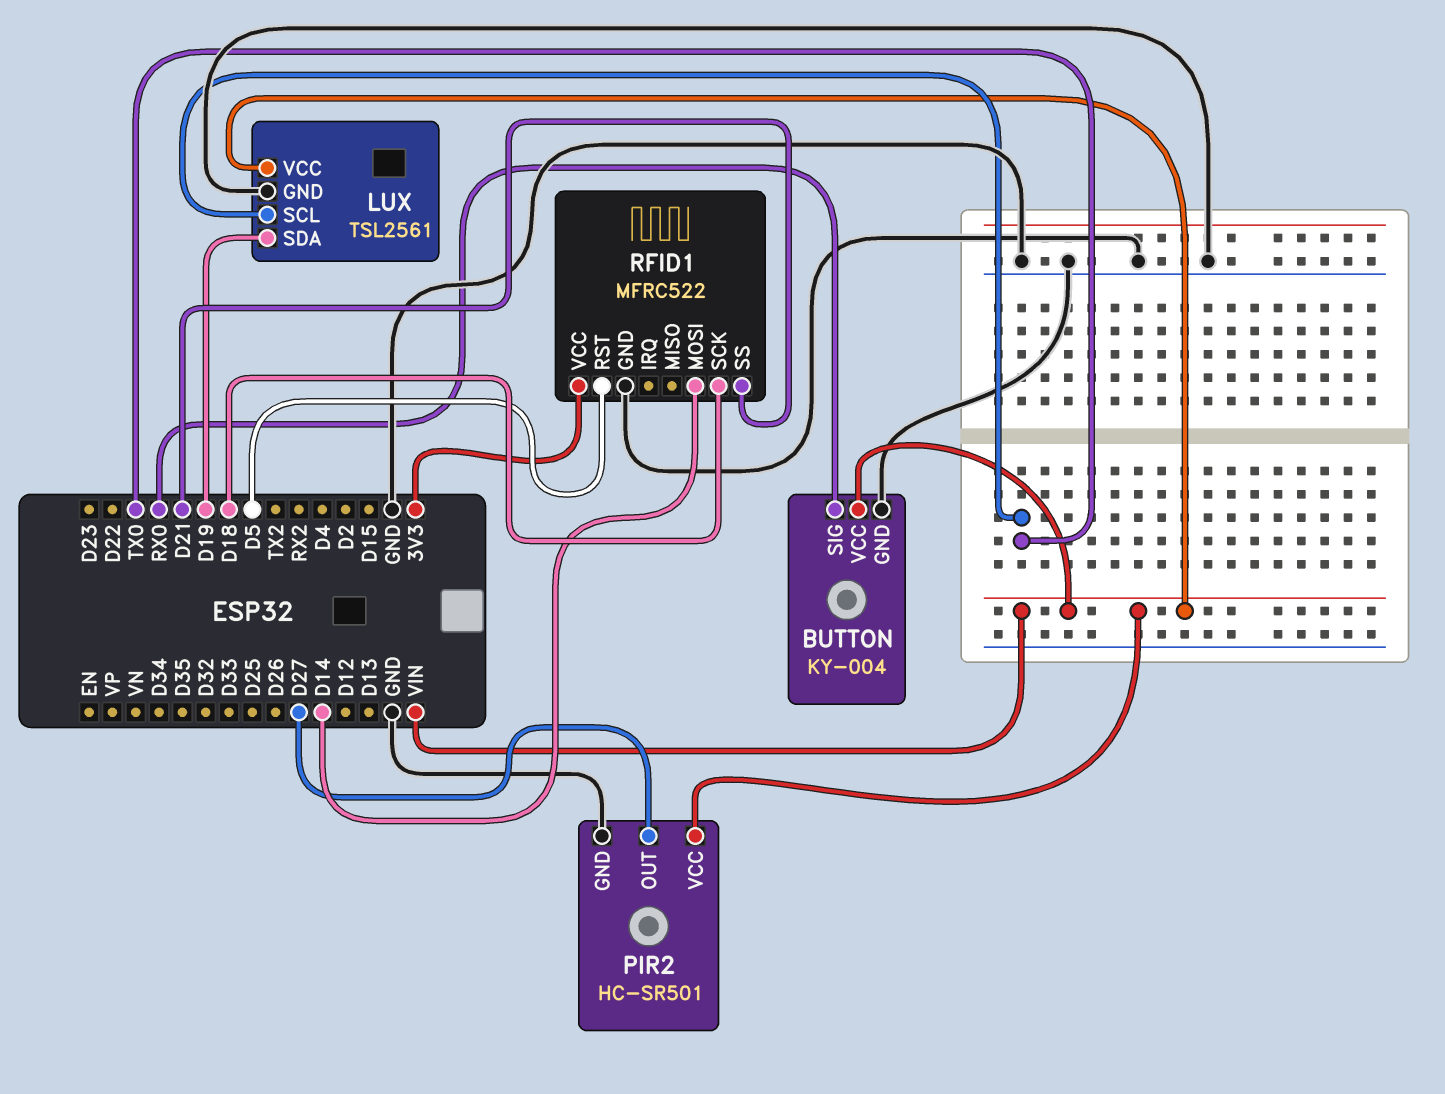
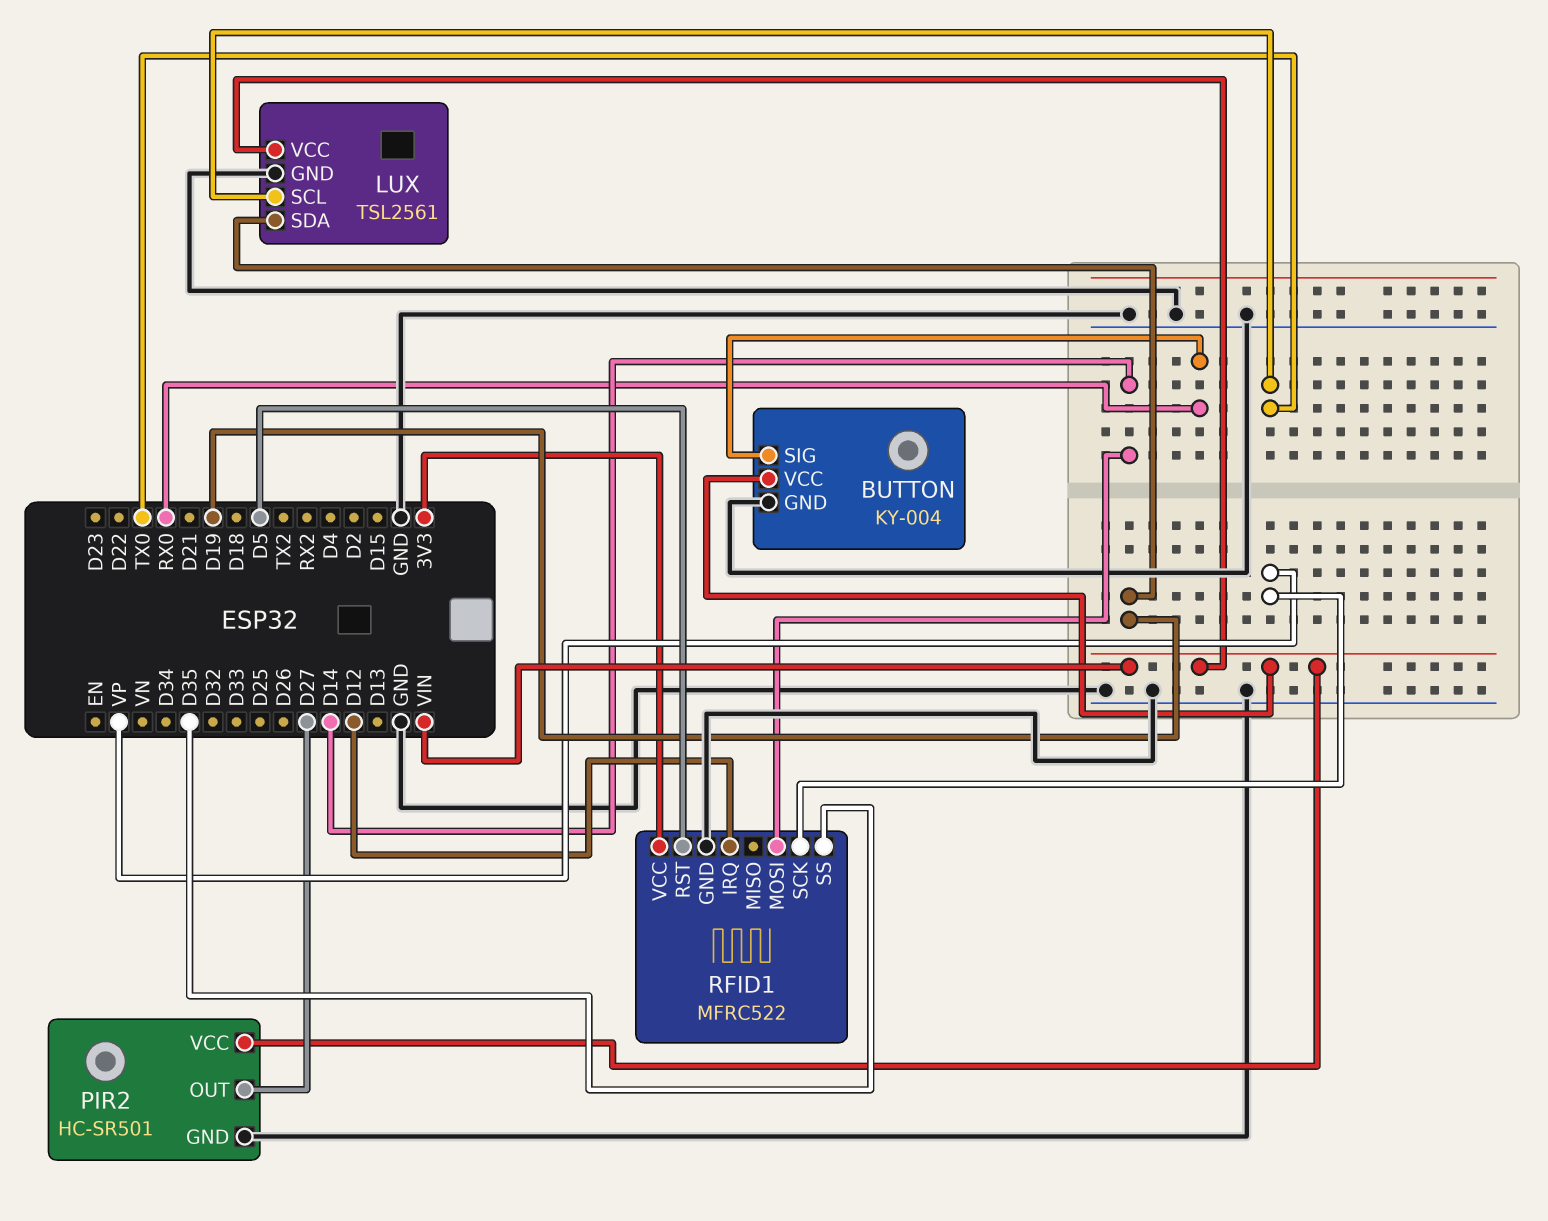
RFID1 pin IRQ: none -> D12
RFID1 pin SCK: D18 -> VP
RFID1 pin SS: D21 -> D35

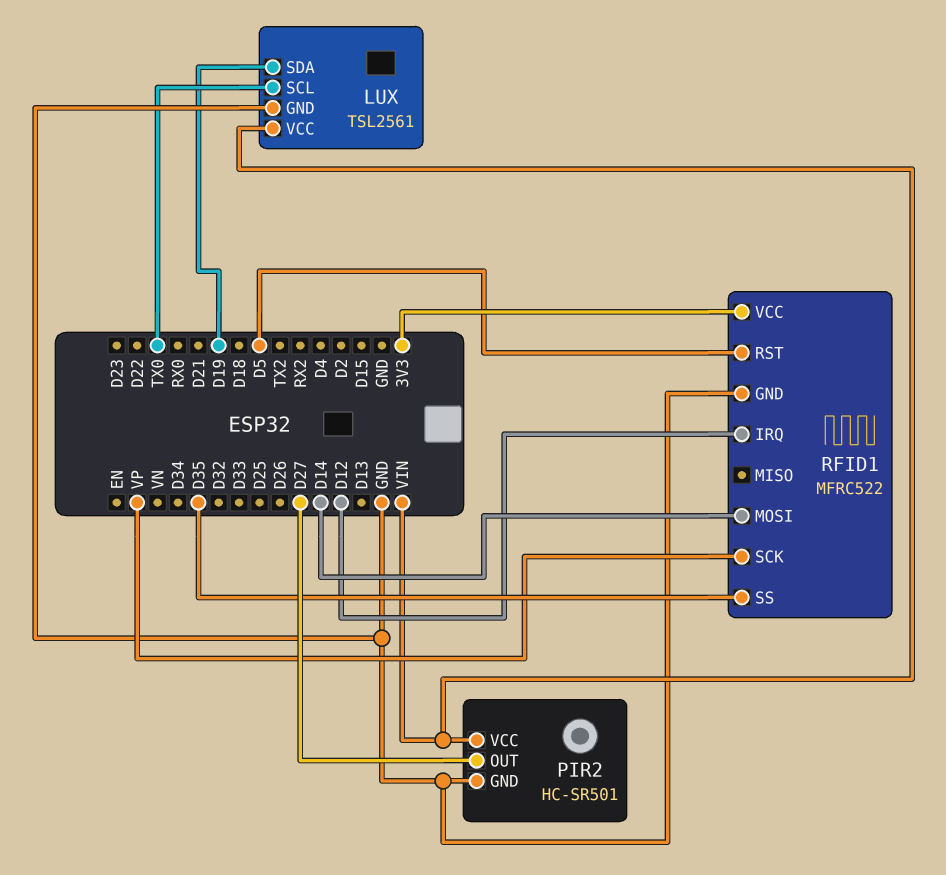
BUTTON: KY-004 -> none
BUTTON pin GND: GND -> none
BUTTON pin SIG: RX0 -> none
BUTTON pin VCC: VIN -> none

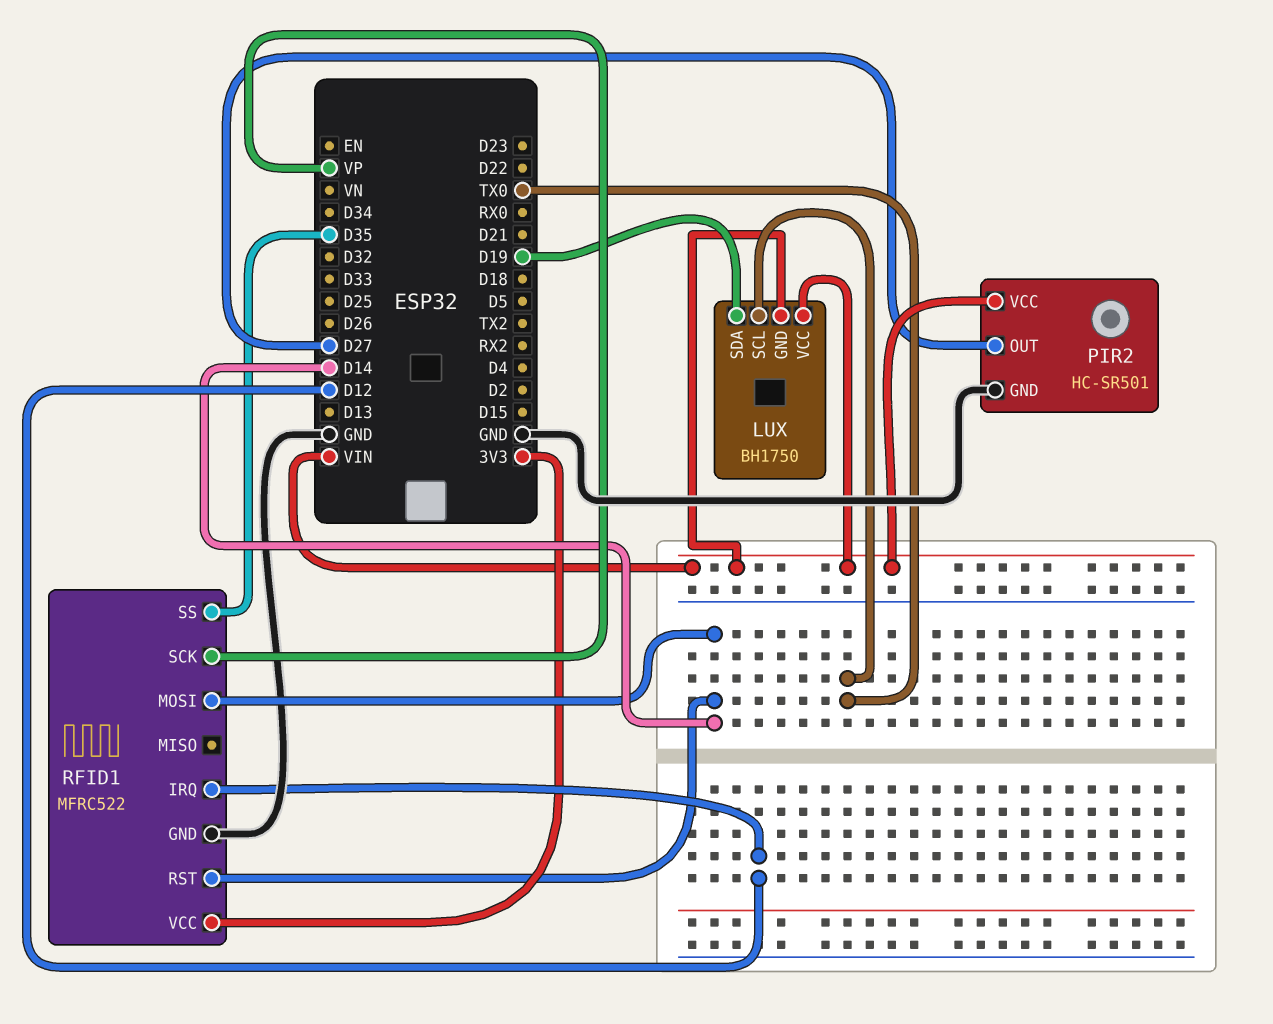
LUX: TSL2561 -> BH1750
LUX pin GND: GND -> VIN
RFID1 pin RST: D5 -> D14

